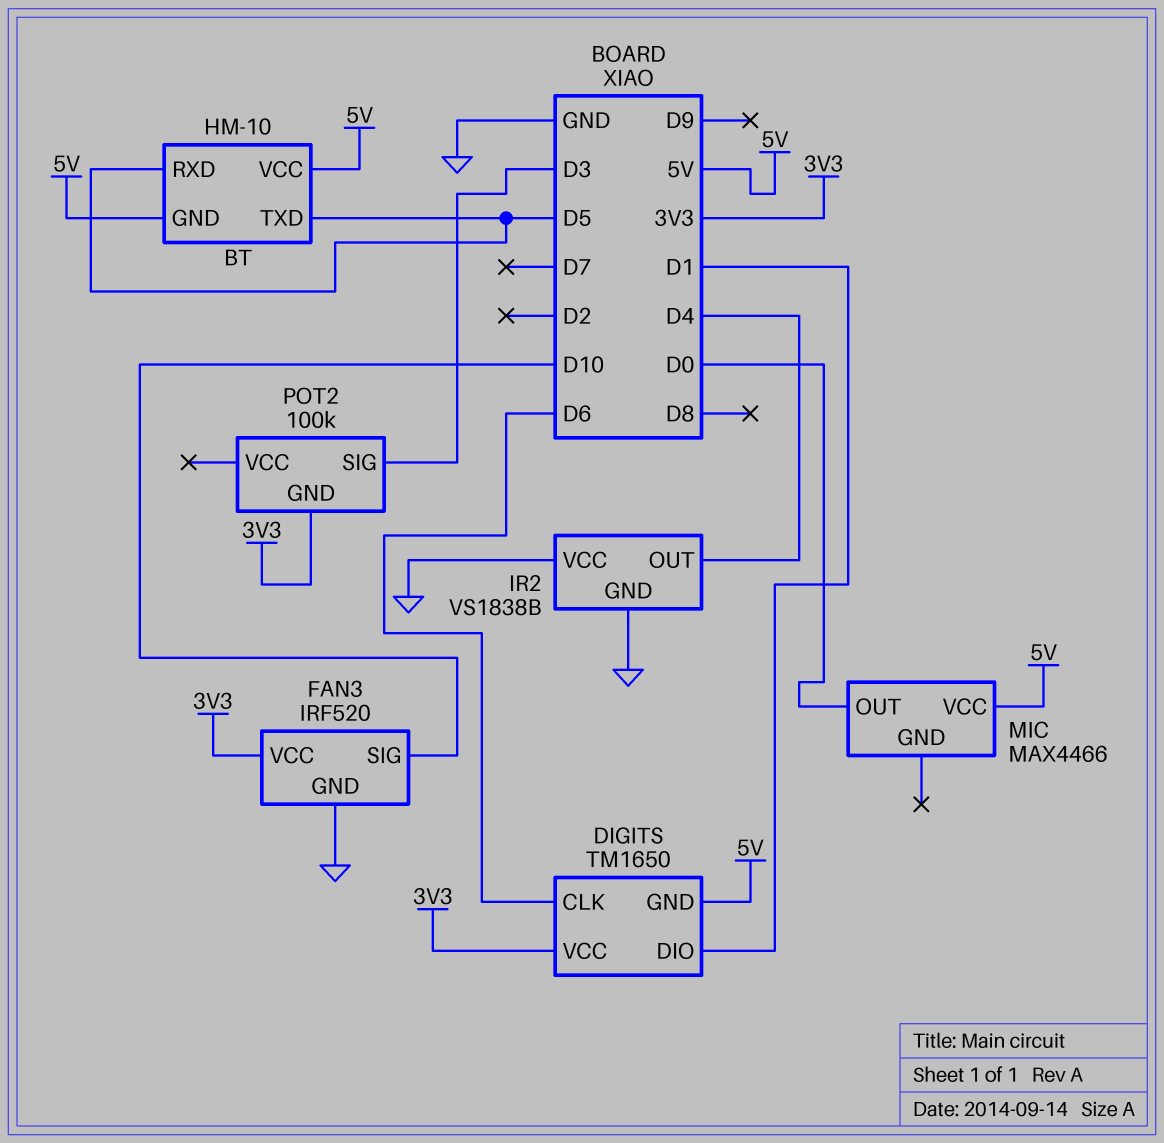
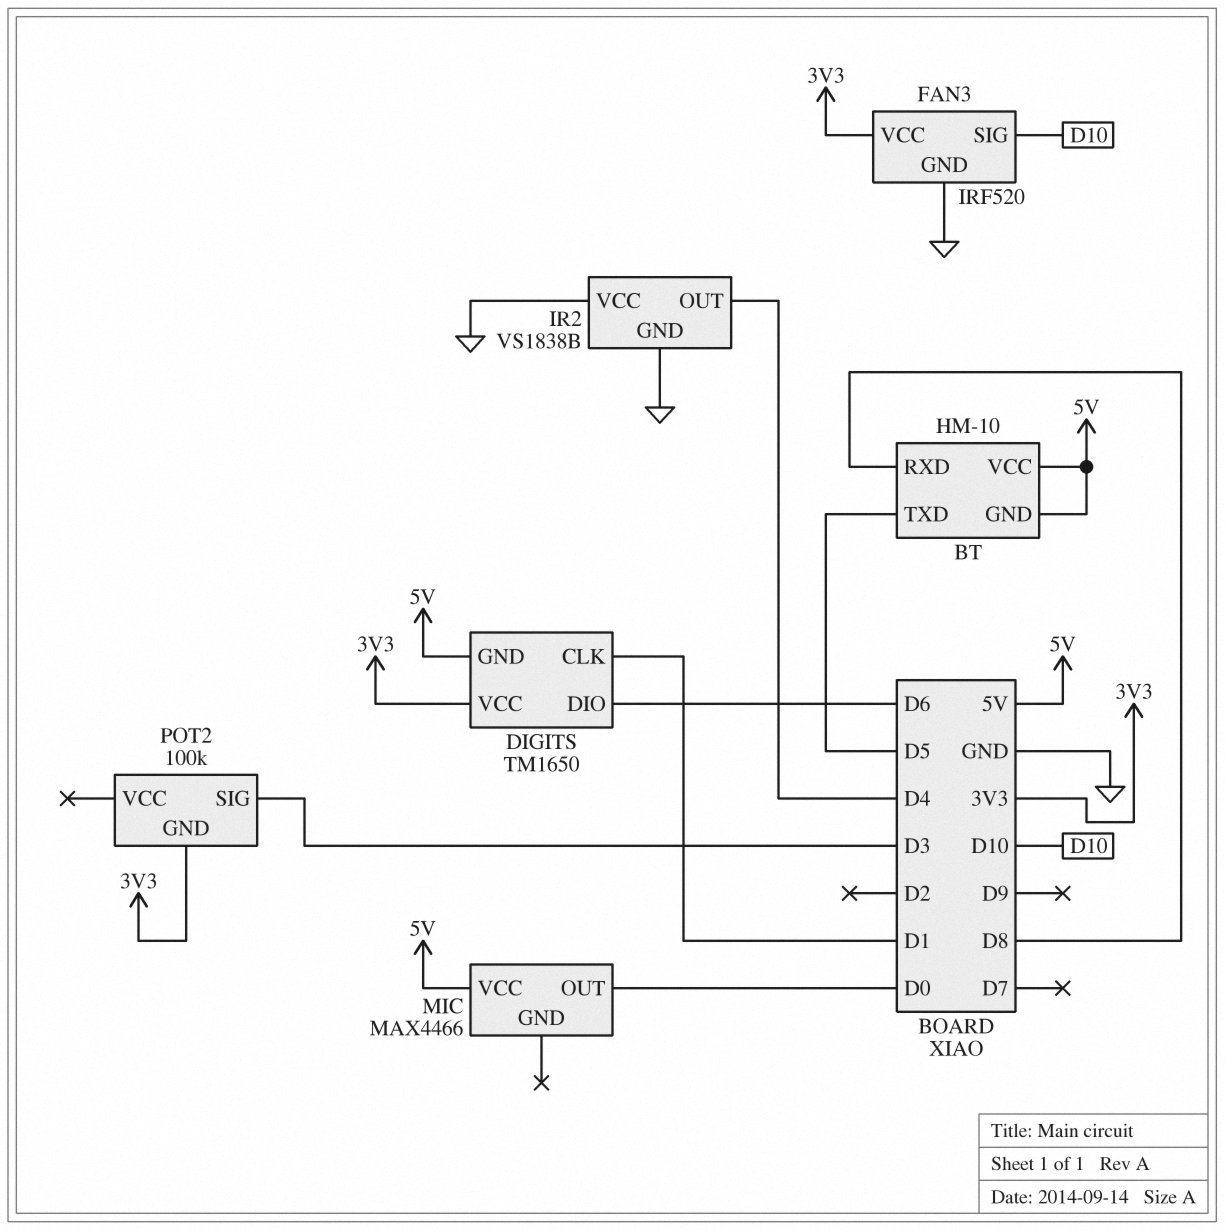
BT pin RXD: D5 -> D8
DIGITS pin CLK: D6 -> D1
DIGITS pin DIO: D1 -> D6

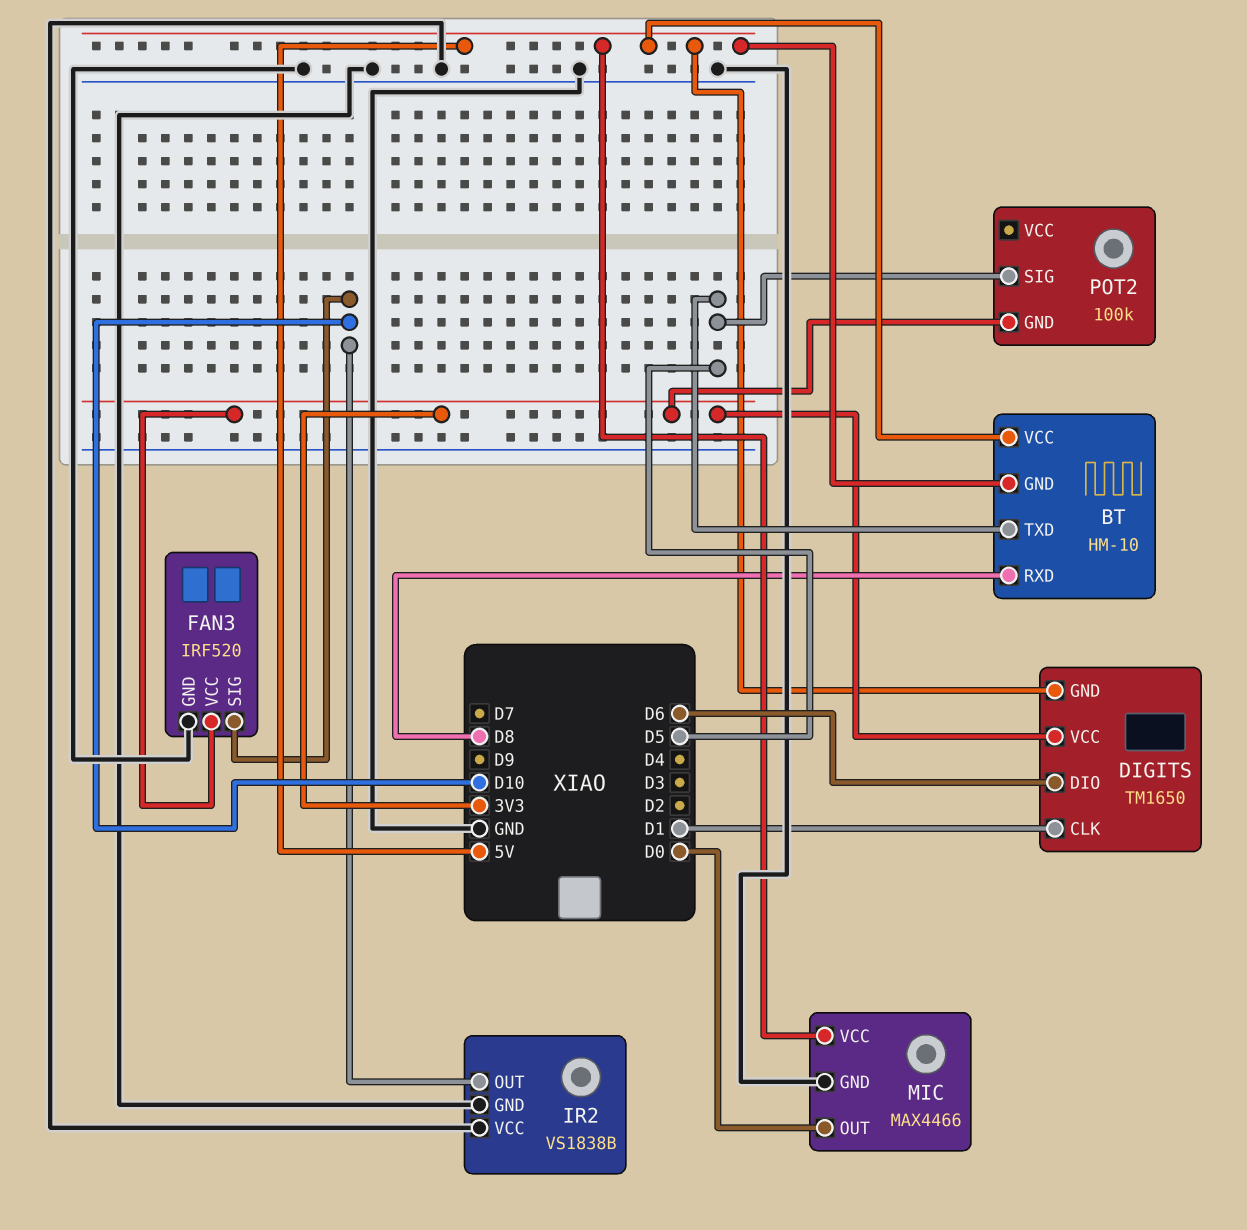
IR2 pin OUT: D4 -> D10
MIC pin GND: none -> GND
POT2 pin SIG: D3 -> D5

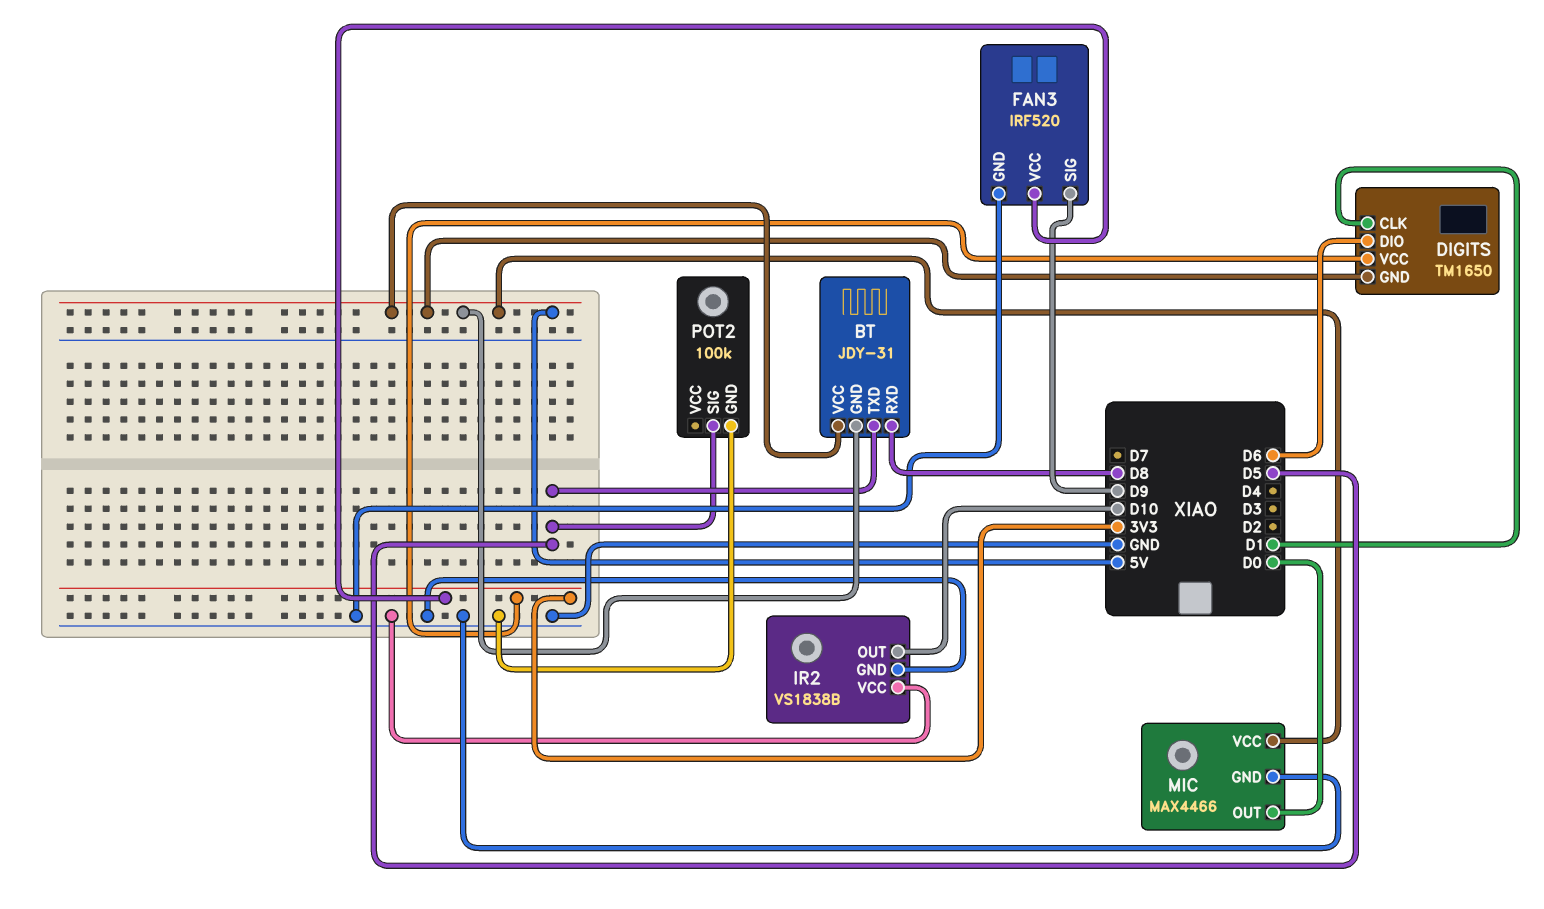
BT: HM-10 -> JDY-31
FAN3 pin SIG: D10 -> D9
POT2 pin GND: 3V3 -> GND

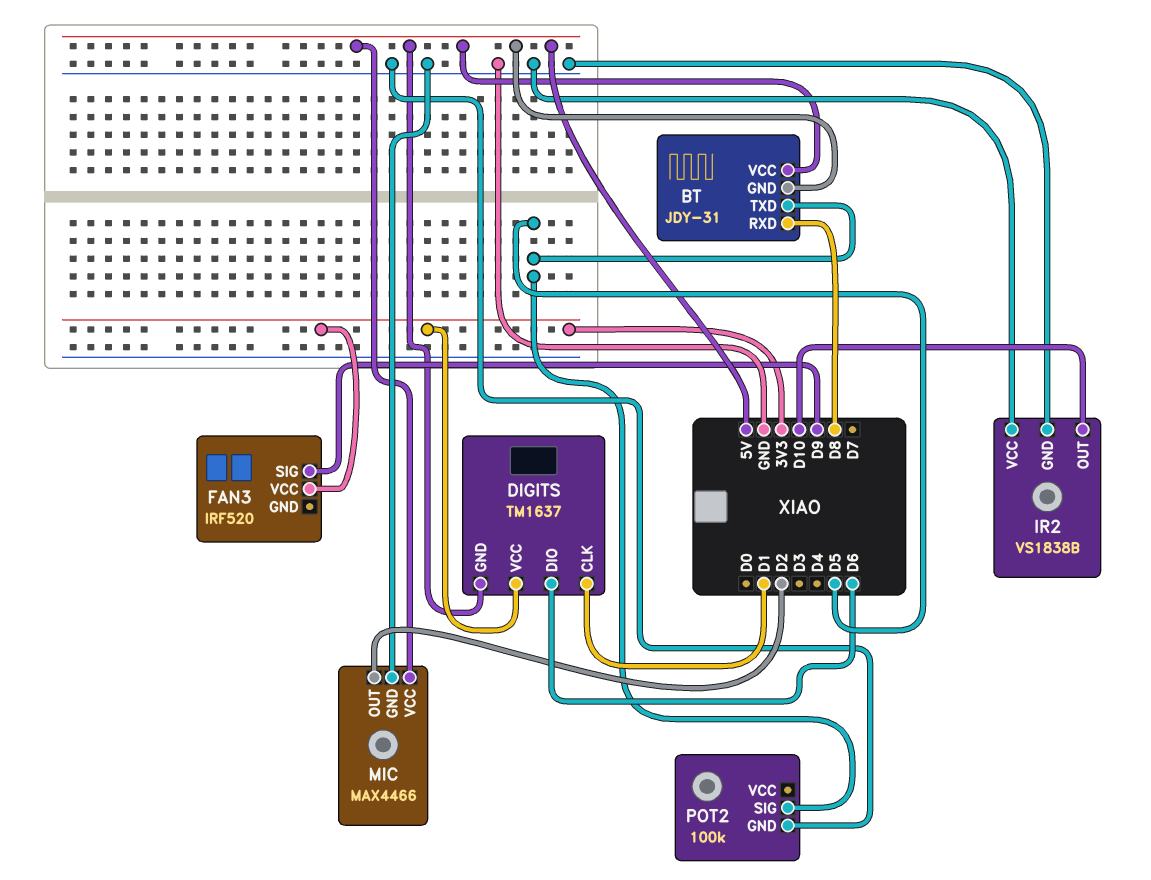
DIGITS: TM1650 -> TM1637
FAN3 pin GND: GND -> none
MIC pin OUT: D0 -> D2

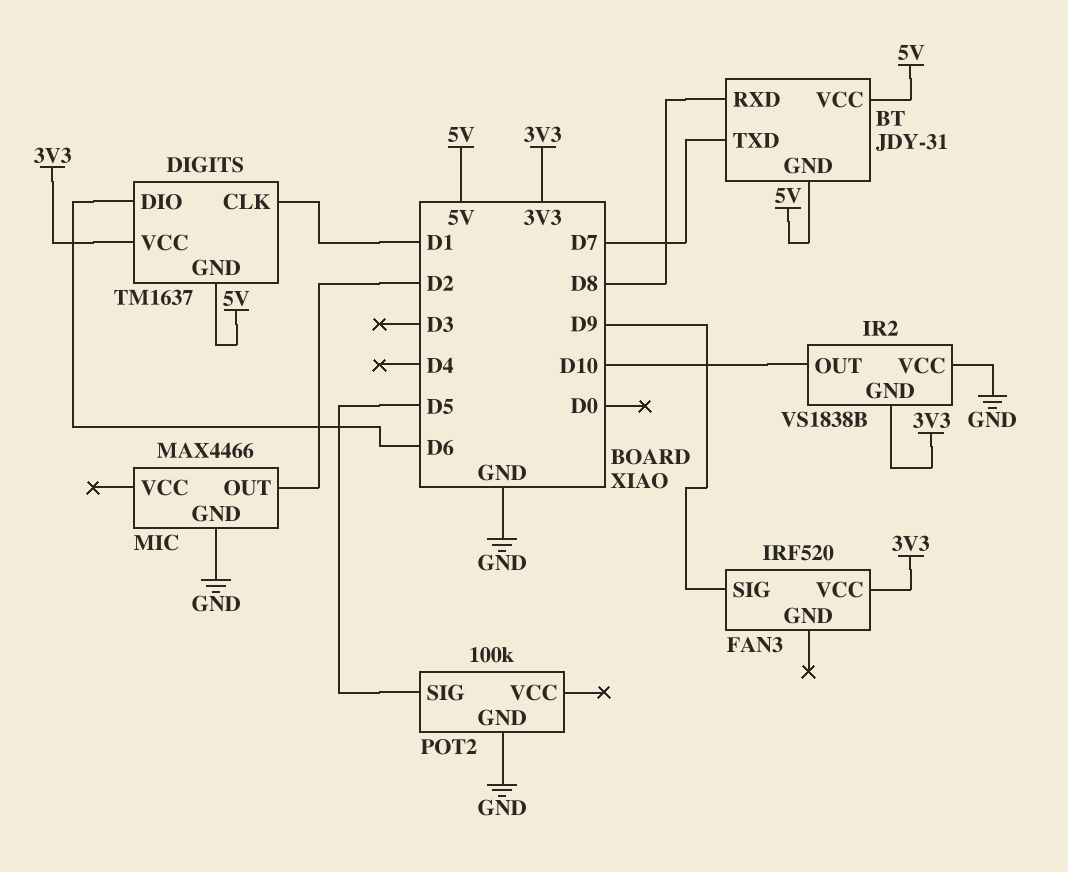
BT pin TXD: D5 -> D7
IR2 pin GND: GND -> 3V3
MIC pin VCC: 5V -> none

